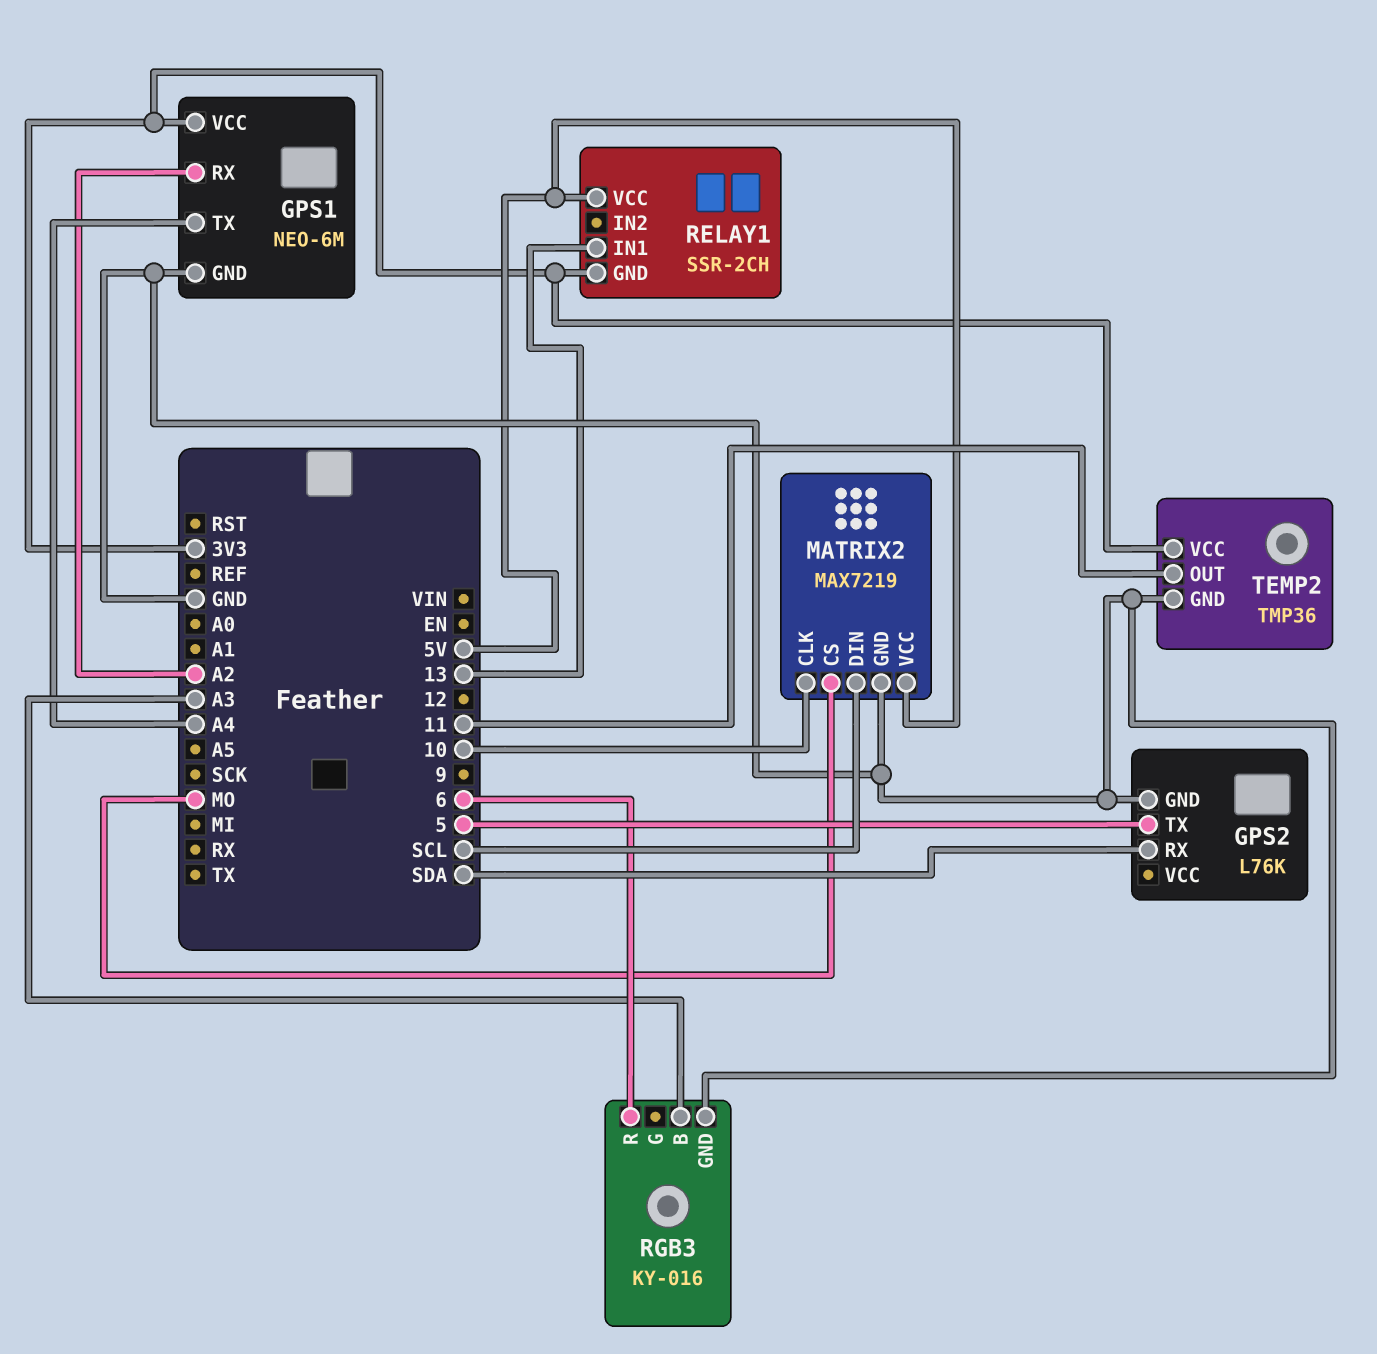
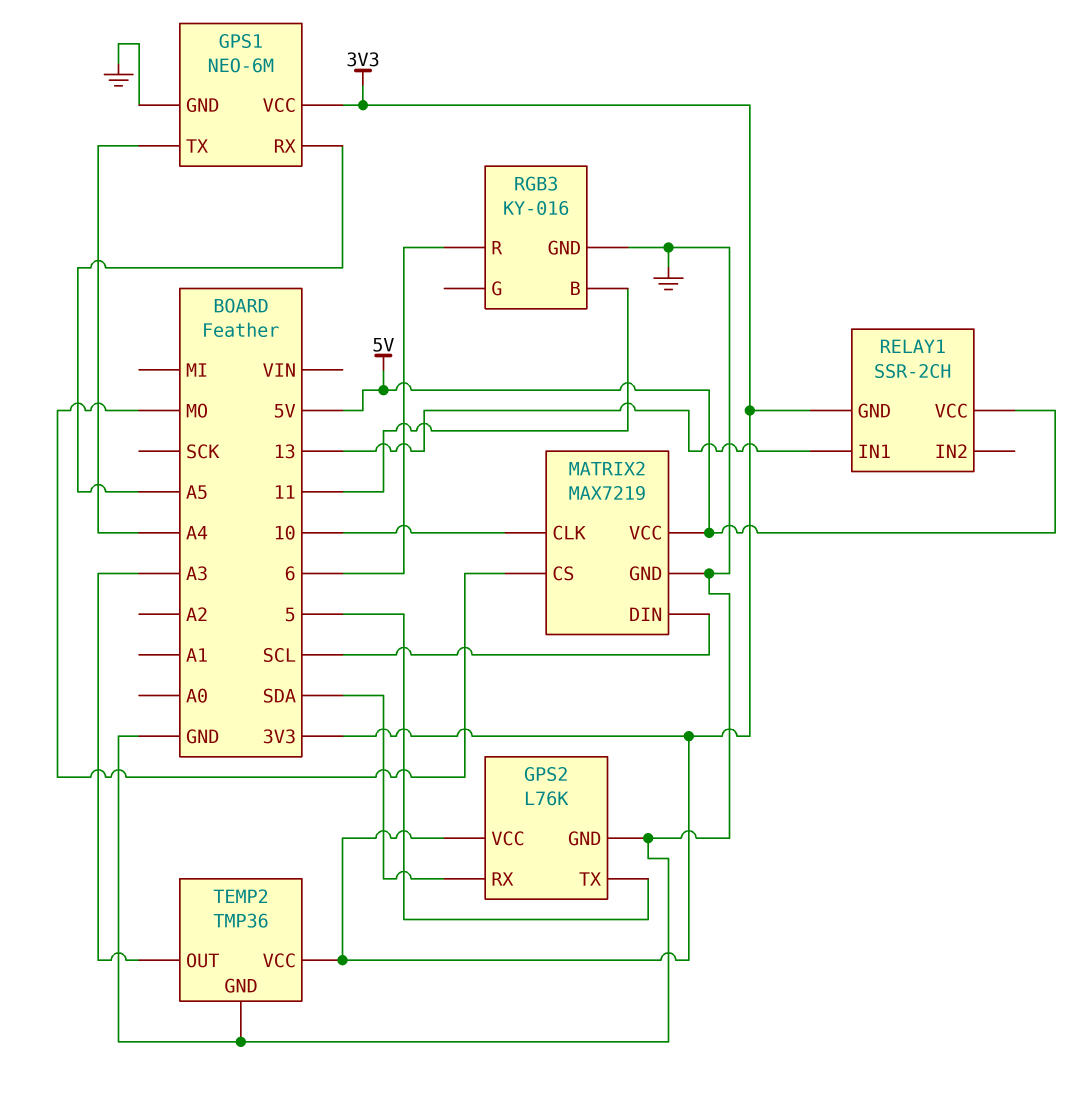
GPS1 pin RX: A2 -> A5
GPS2 pin VCC: none -> 3V3
RGB3 pin B: A3 -> 11
TEMP2 pin OUT: 11 -> A3

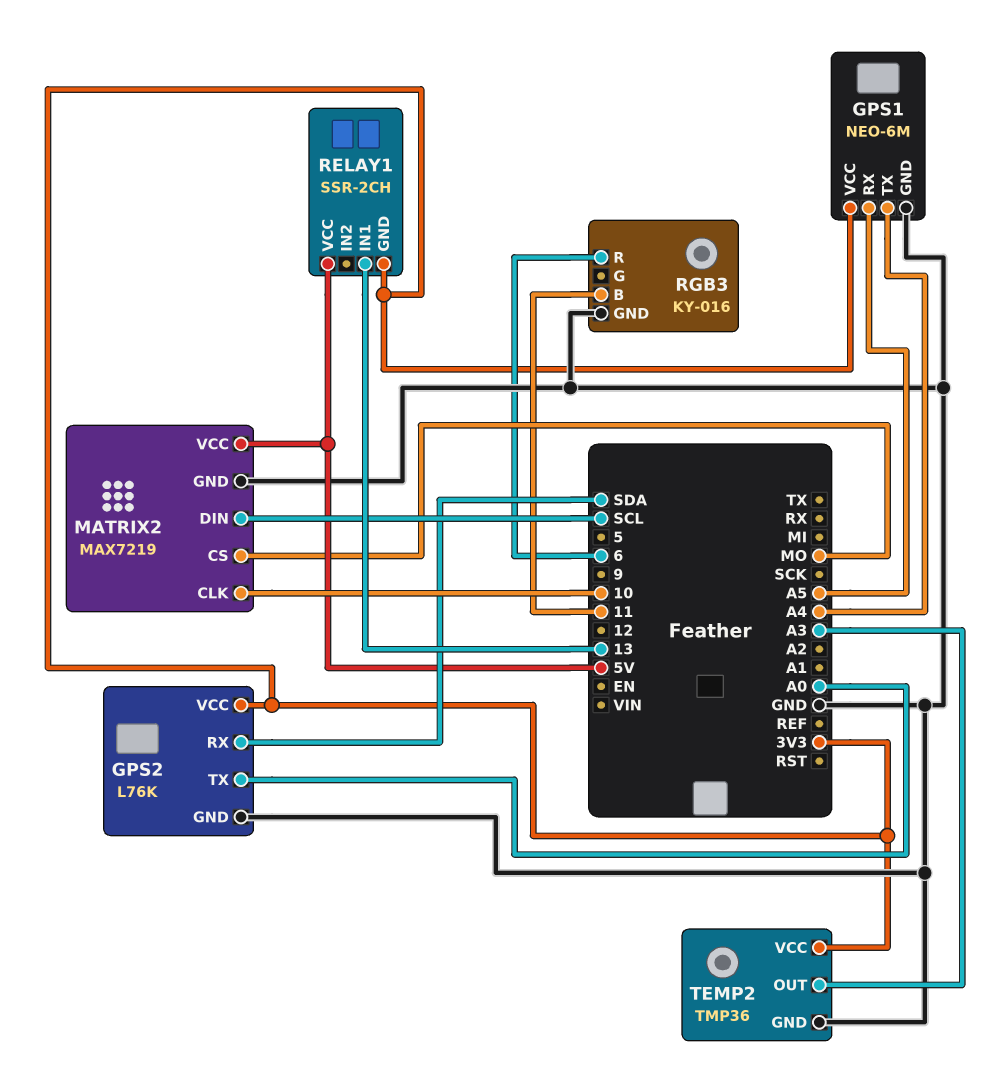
GPS2 pin TX: 5 -> A0

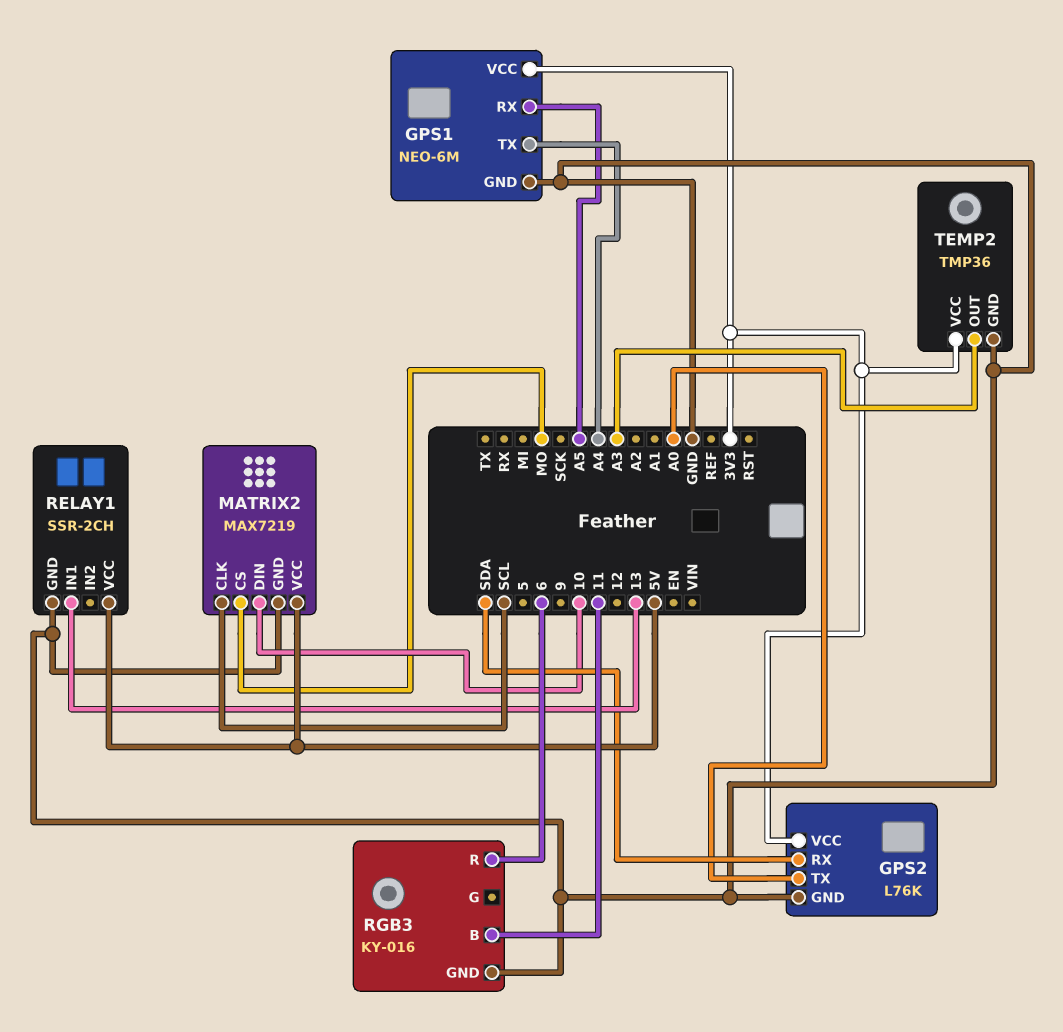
MATRIX2 pin CLK: 10 -> SCL
MATRIX2 pin DIN: SCL -> 10
RELAY1 pin GND: 3V3 -> GND

